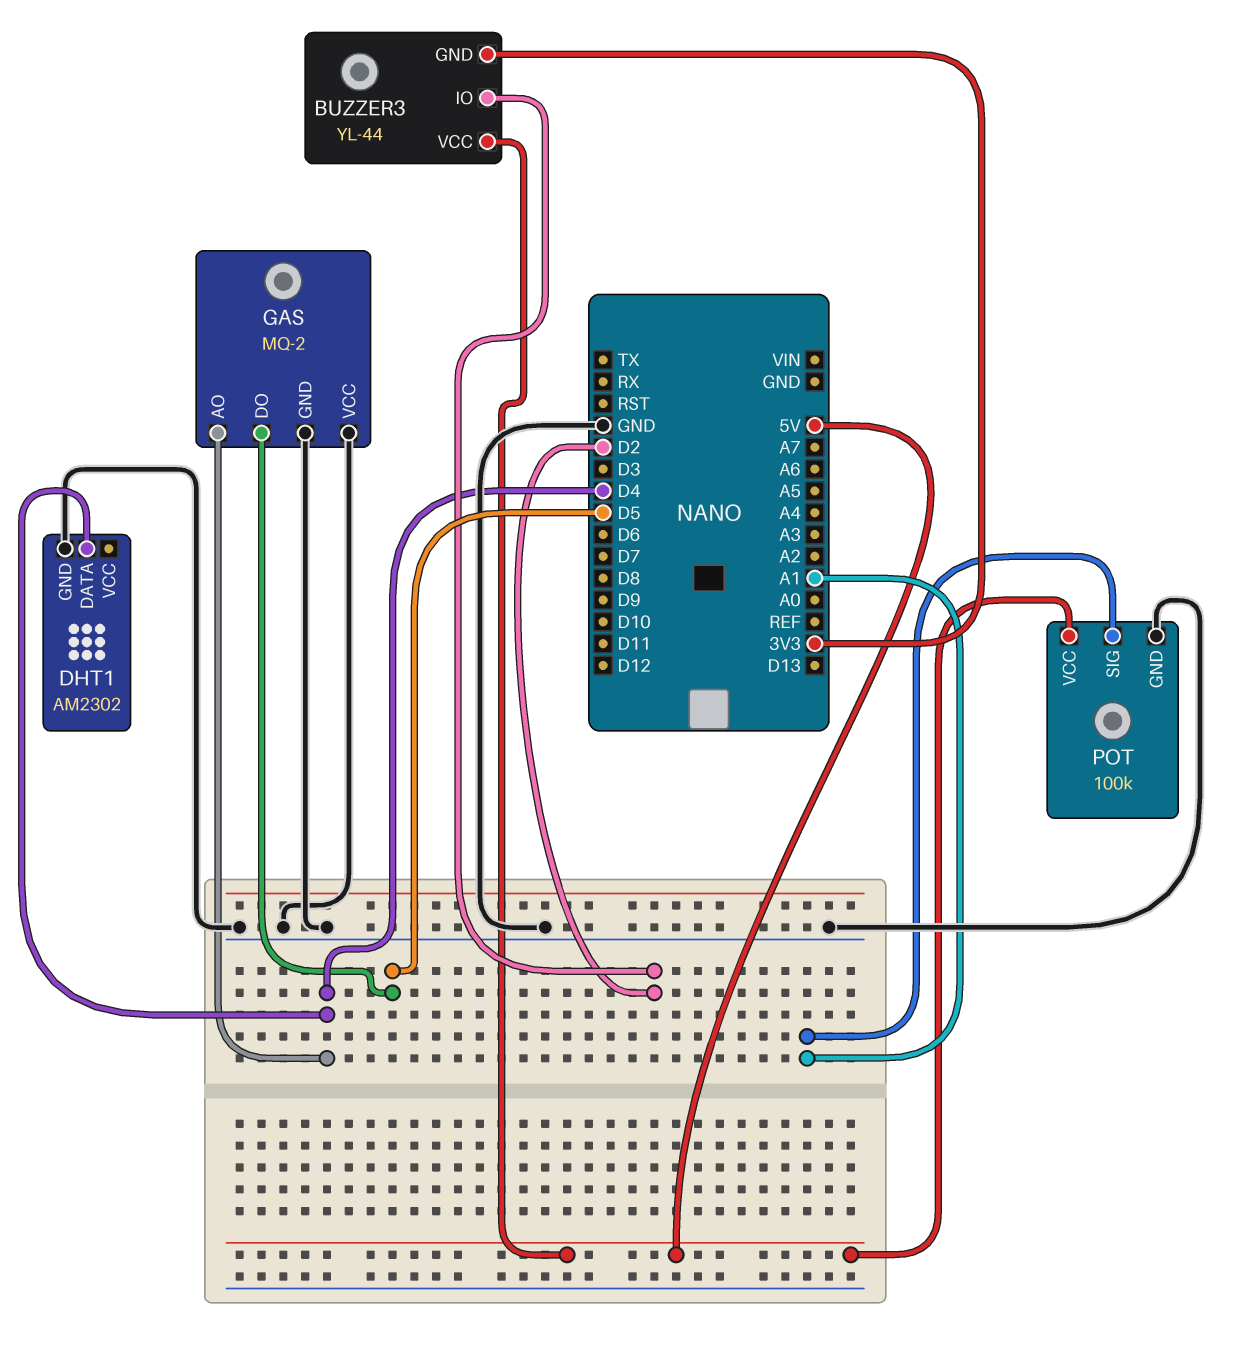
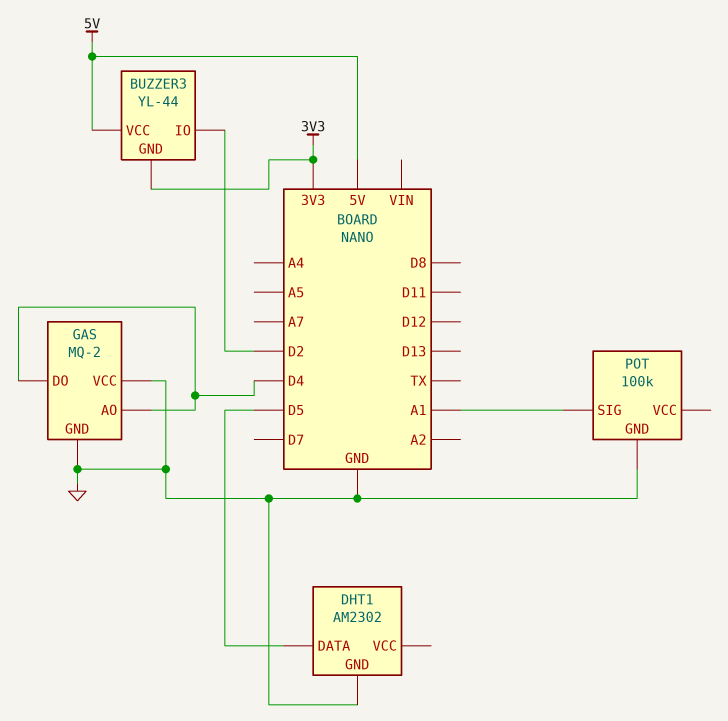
DHT1 pin DATA: D4 -> D5
GAS pin DO: D5 -> D4
POT pin VCC: 5V -> none

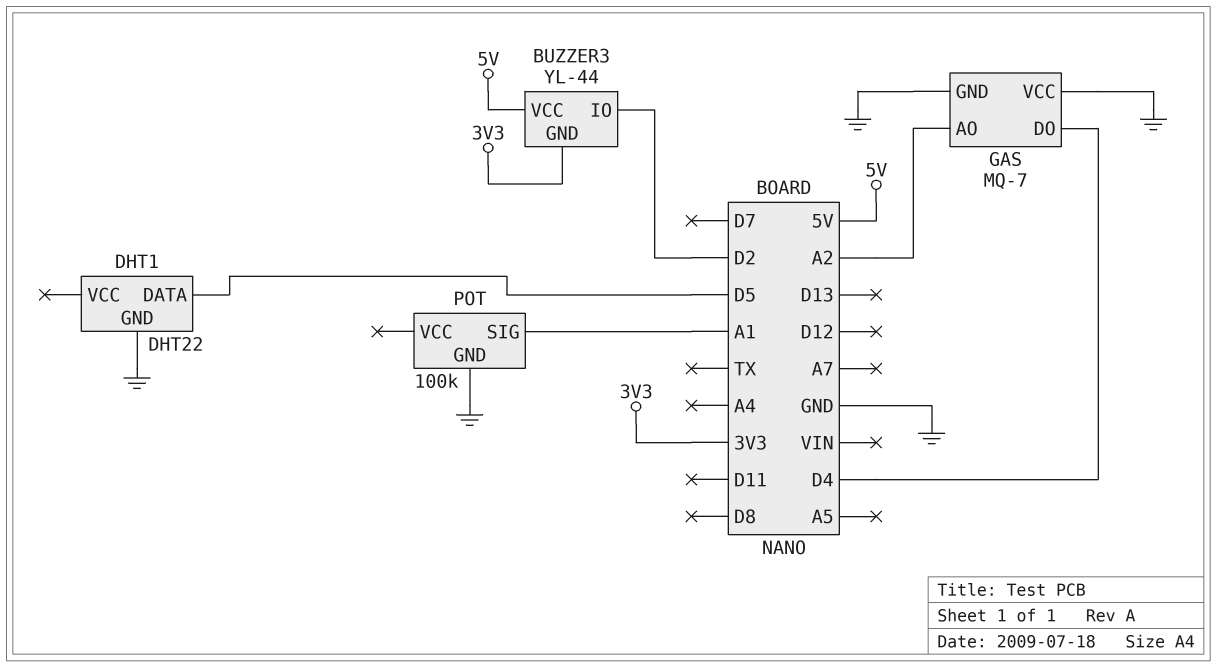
DHT1: AM2302 -> DHT22
GAS: MQ-2 -> MQ-7
GAS pin AO: D4 -> A2

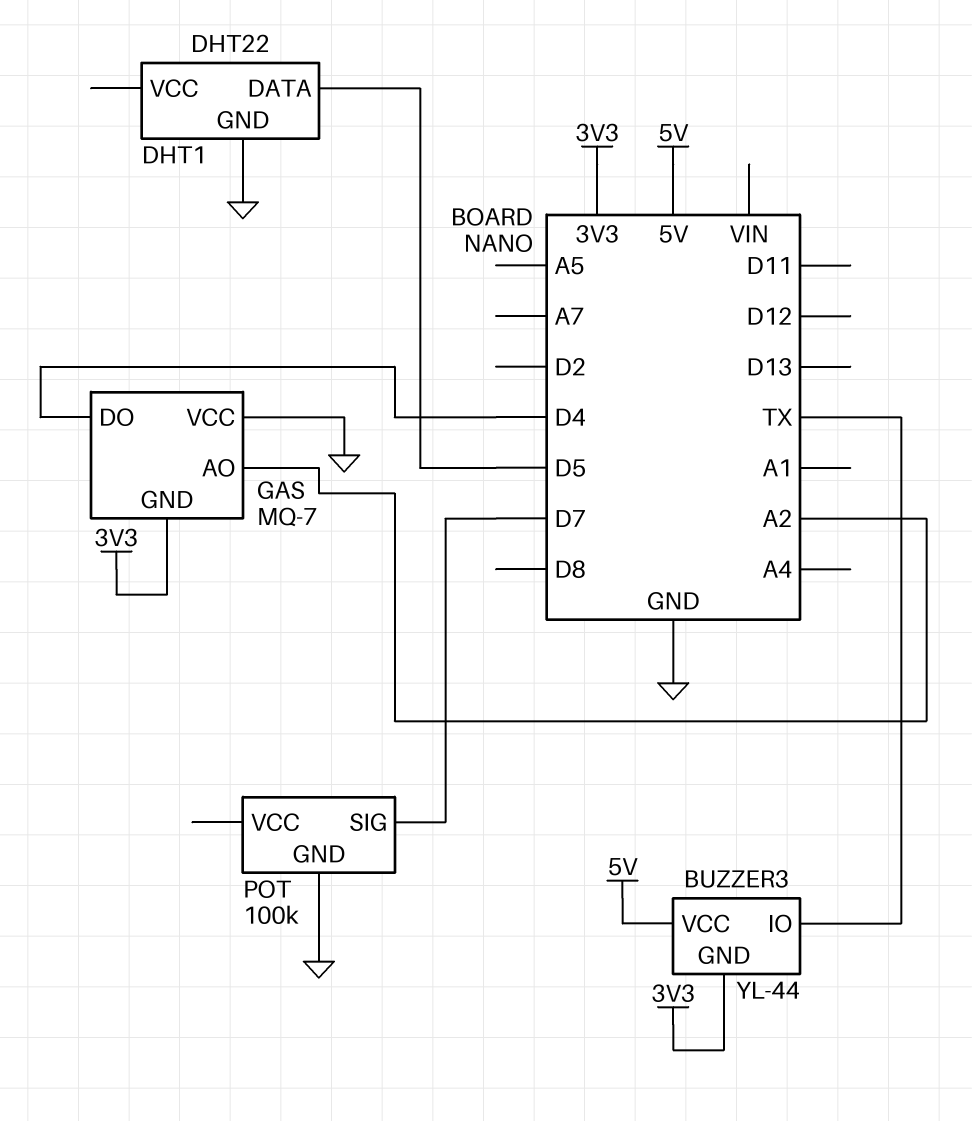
BUZZER3 pin IO: D2 -> TX
GAS pin GND: GND -> 3V3
POT pin SIG: A1 -> D7

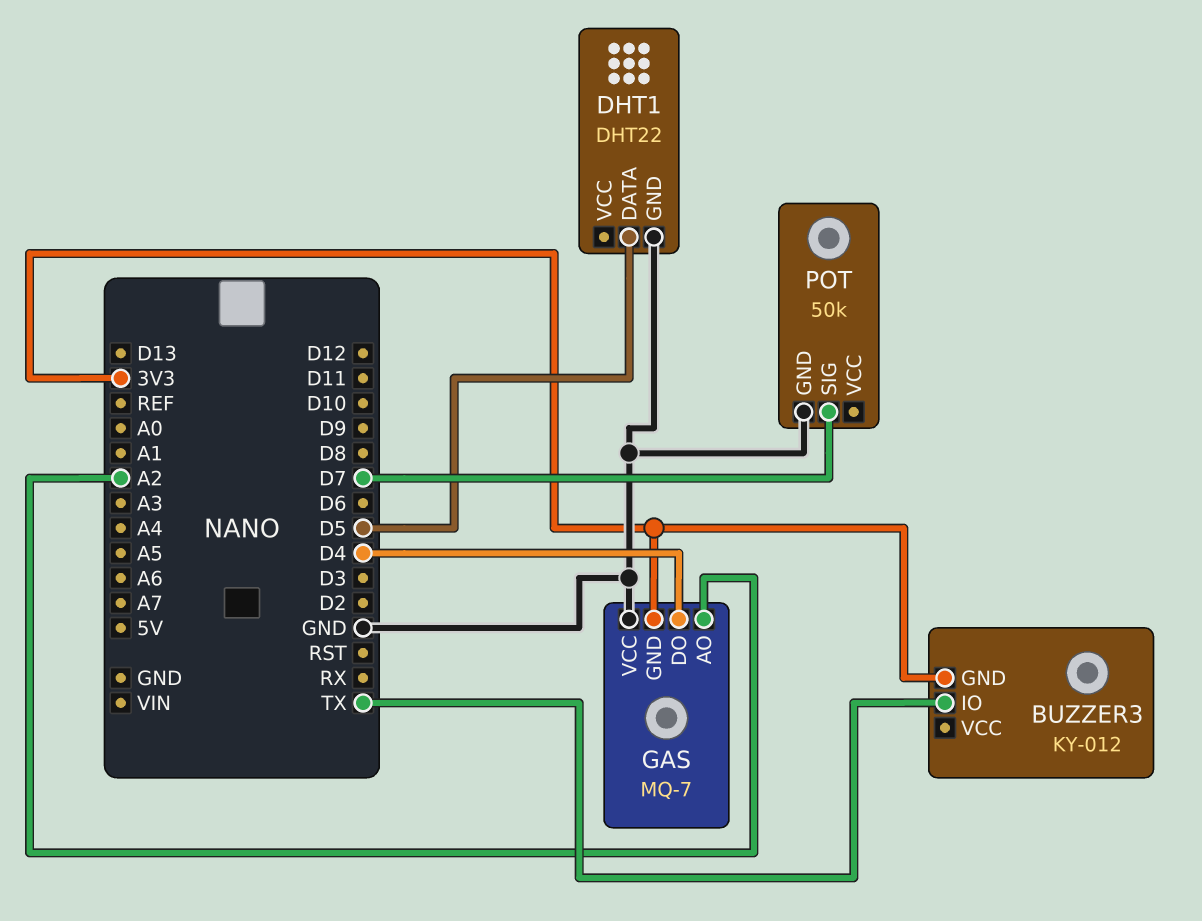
BUZZER3: YL-44 -> KY-012
BUZZER3 pin VCC: 5V -> none
POT: 100k -> 50k

